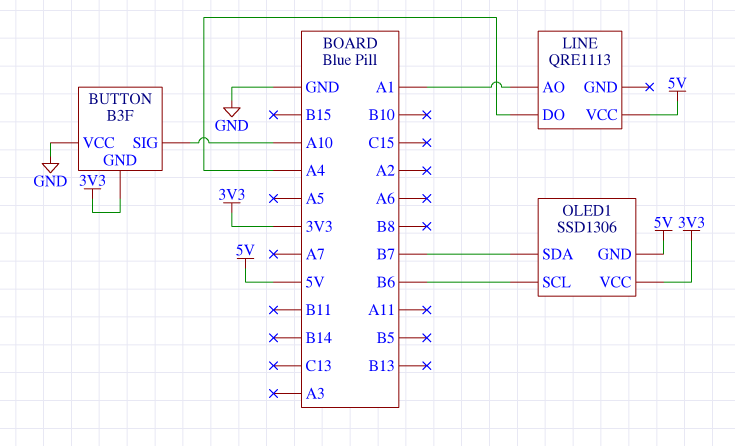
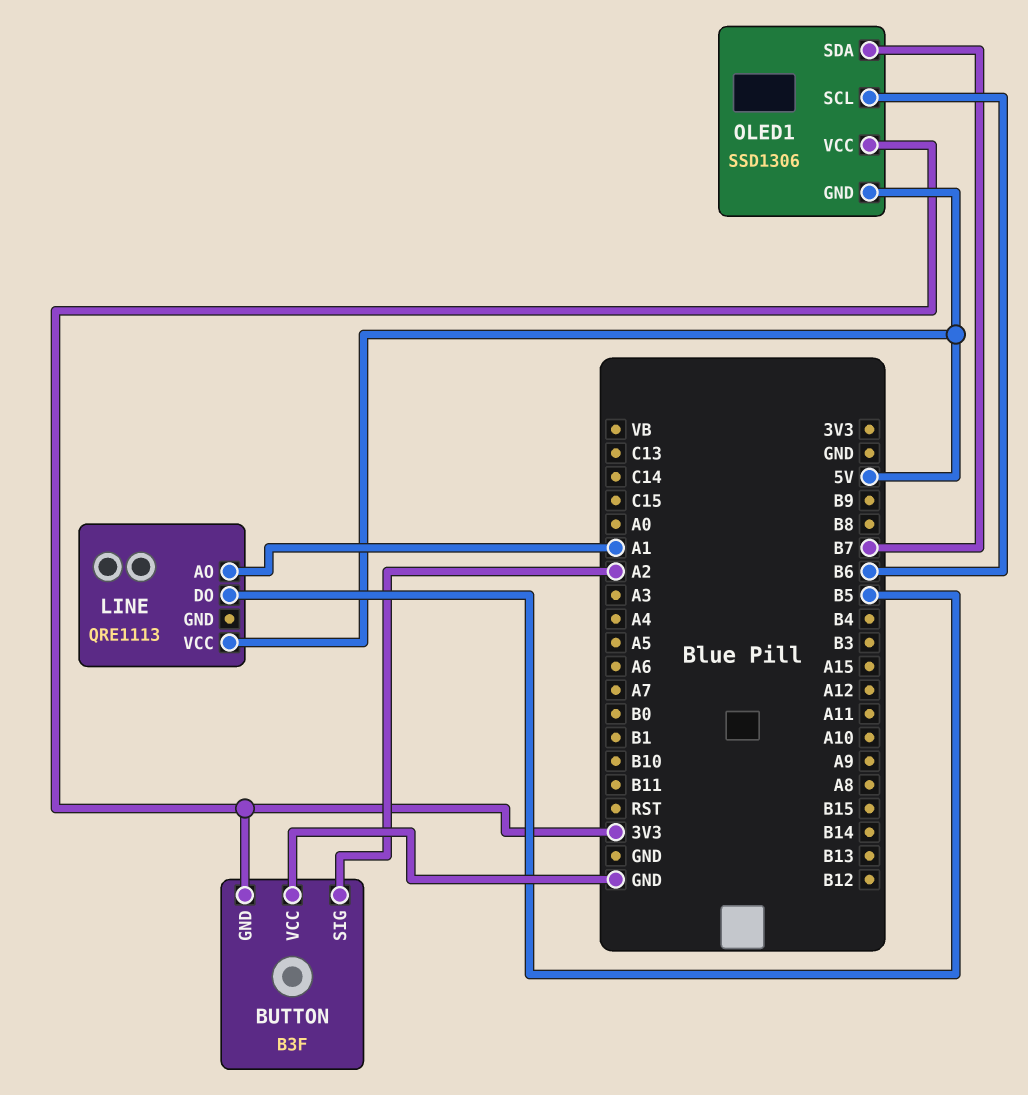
BUTTON pin SIG: A10 -> A2
LINE pin DO: A4 -> B5

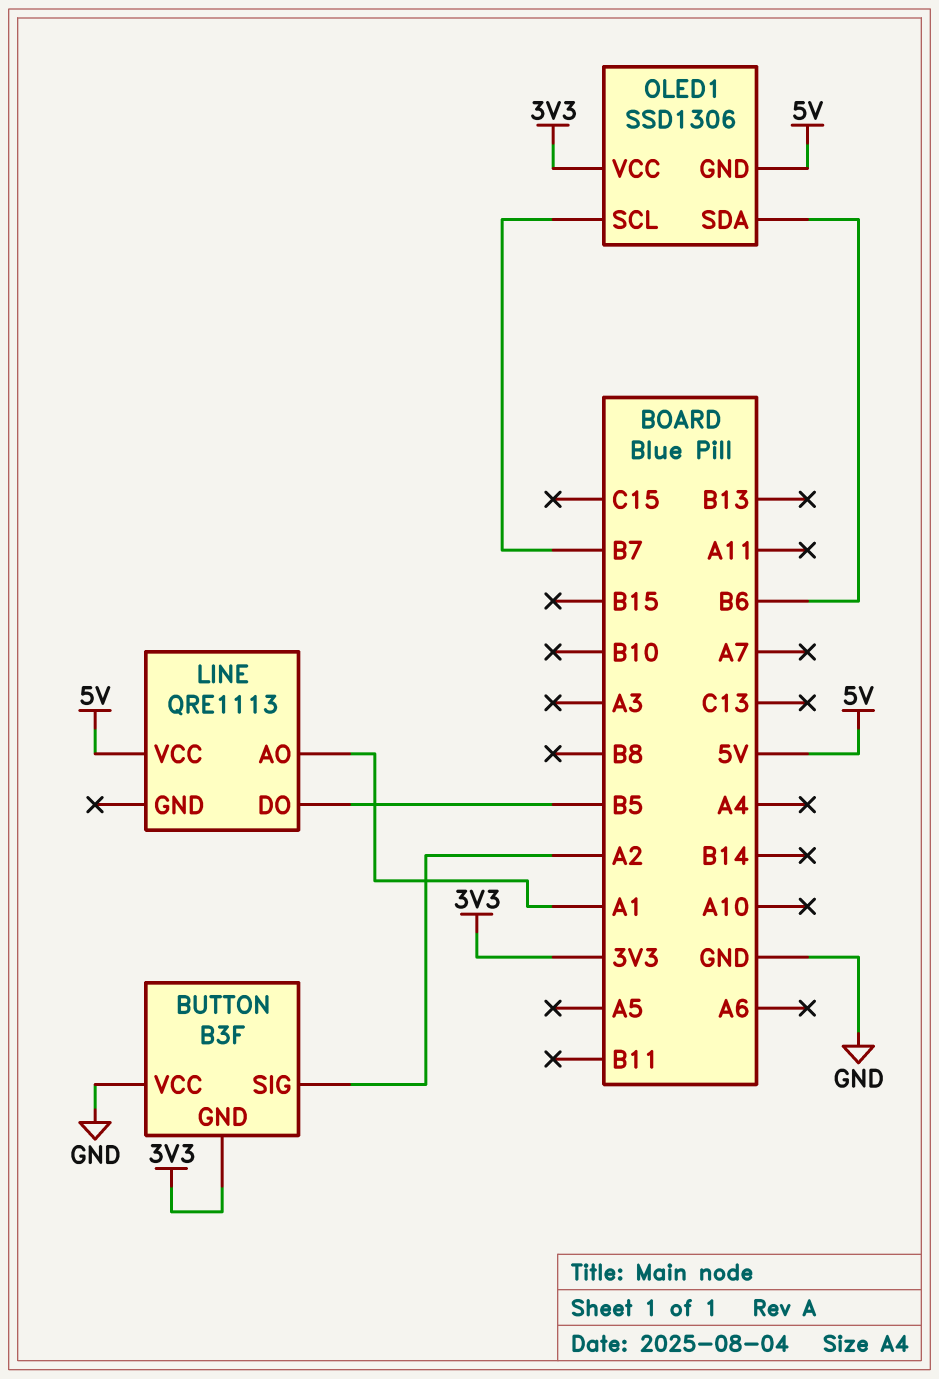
OLED1 pin SCL: B6 -> B7
OLED1 pin SDA: B7 -> B6

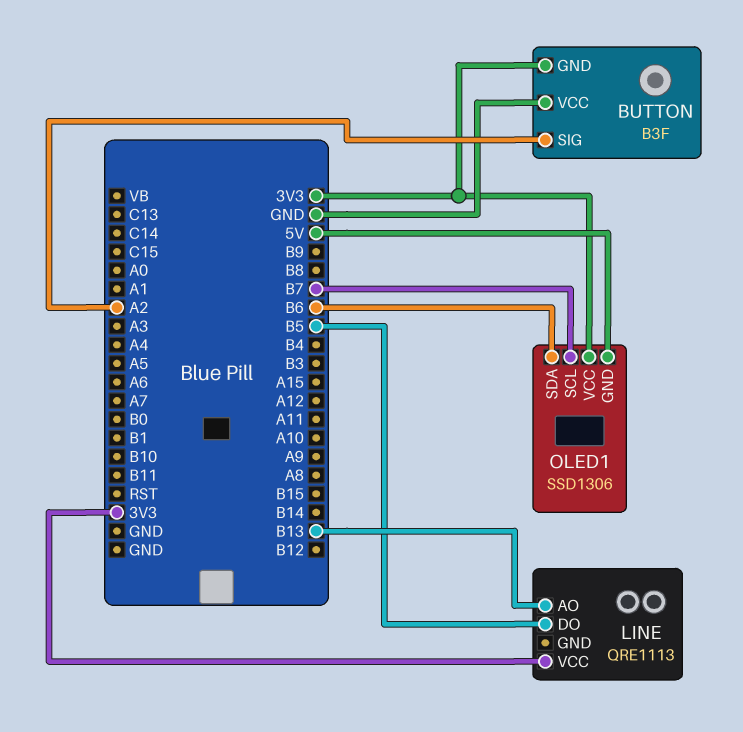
LINE pin AO: A1 -> B13
LINE pin VCC: 5V -> 3V3

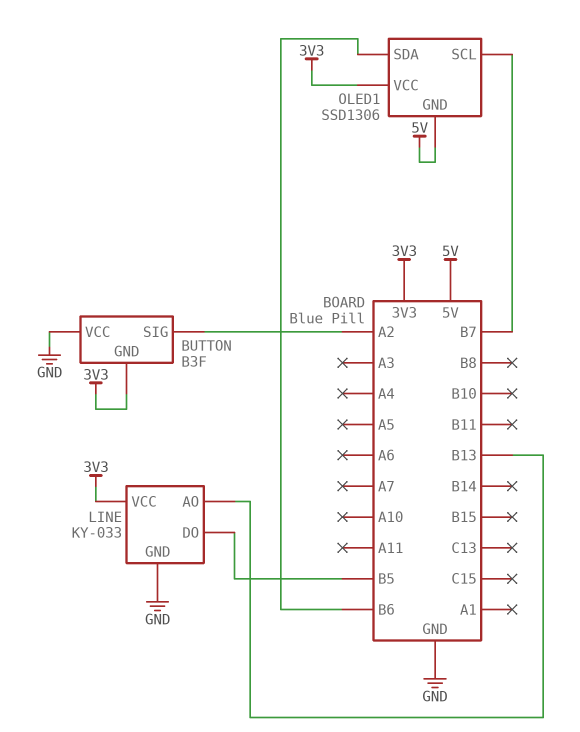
LINE: QRE1113 -> KY-033
LINE pin GND: none -> GND

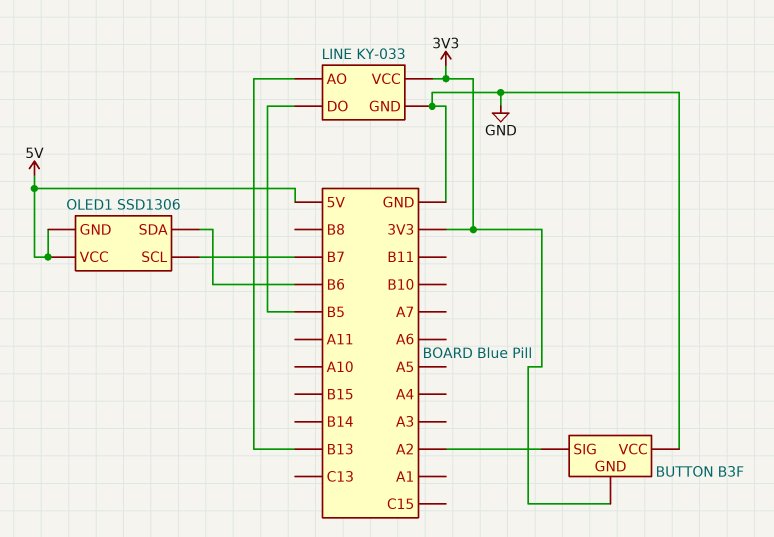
OLED1 pin VCC: 3V3 -> 5V

